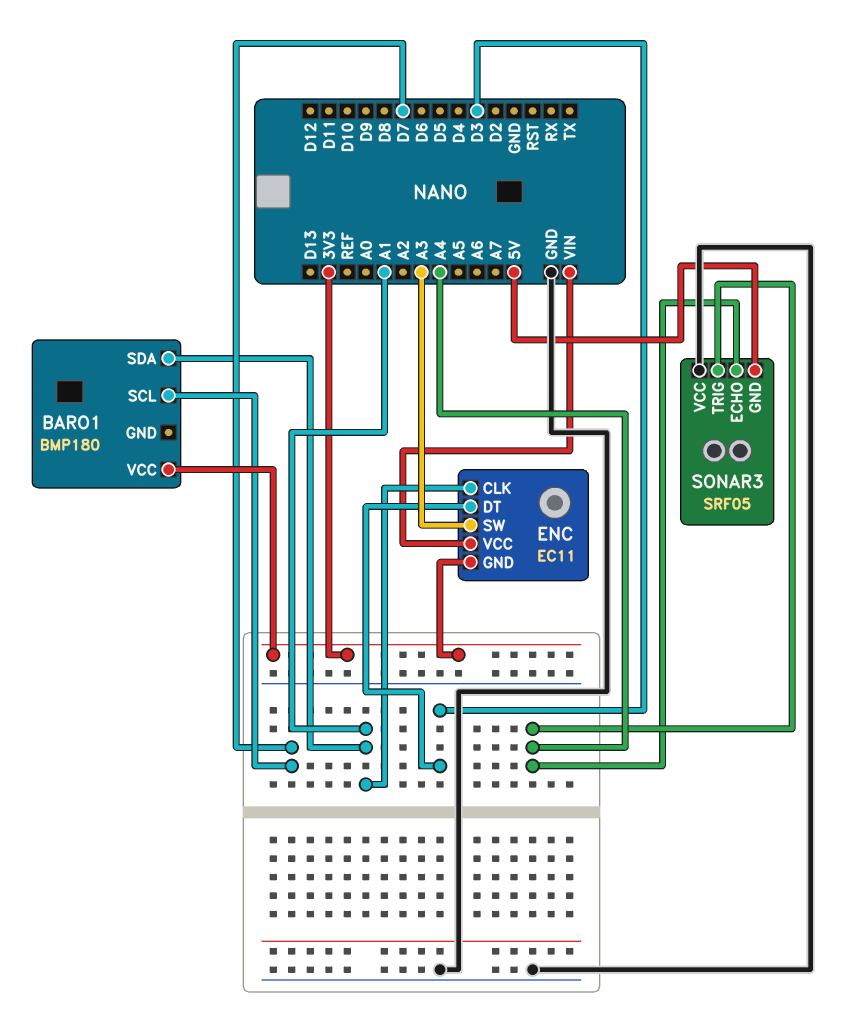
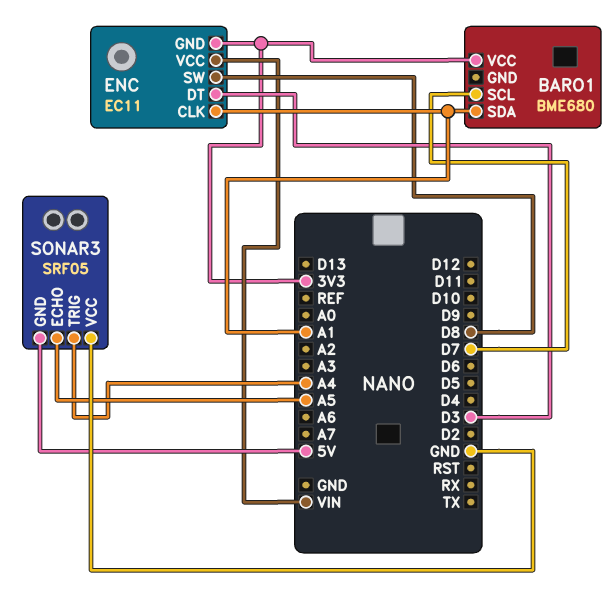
BARO1: BMP180 -> BME680
ENC pin SW: A3 -> D8
SONAR3 pin ECHO: A4 -> A5

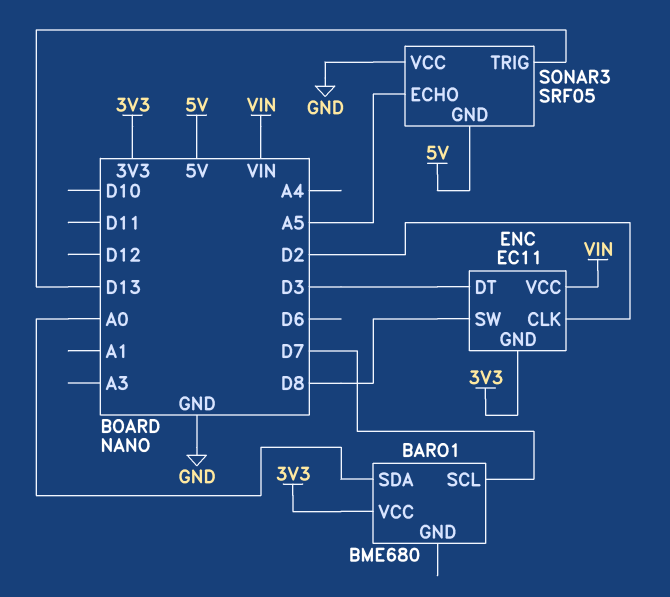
BARO1 pin SDA: A1 -> A0
ENC pin CLK: A1 -> D2
SONAR3 pin TRIG: A4 -> D13

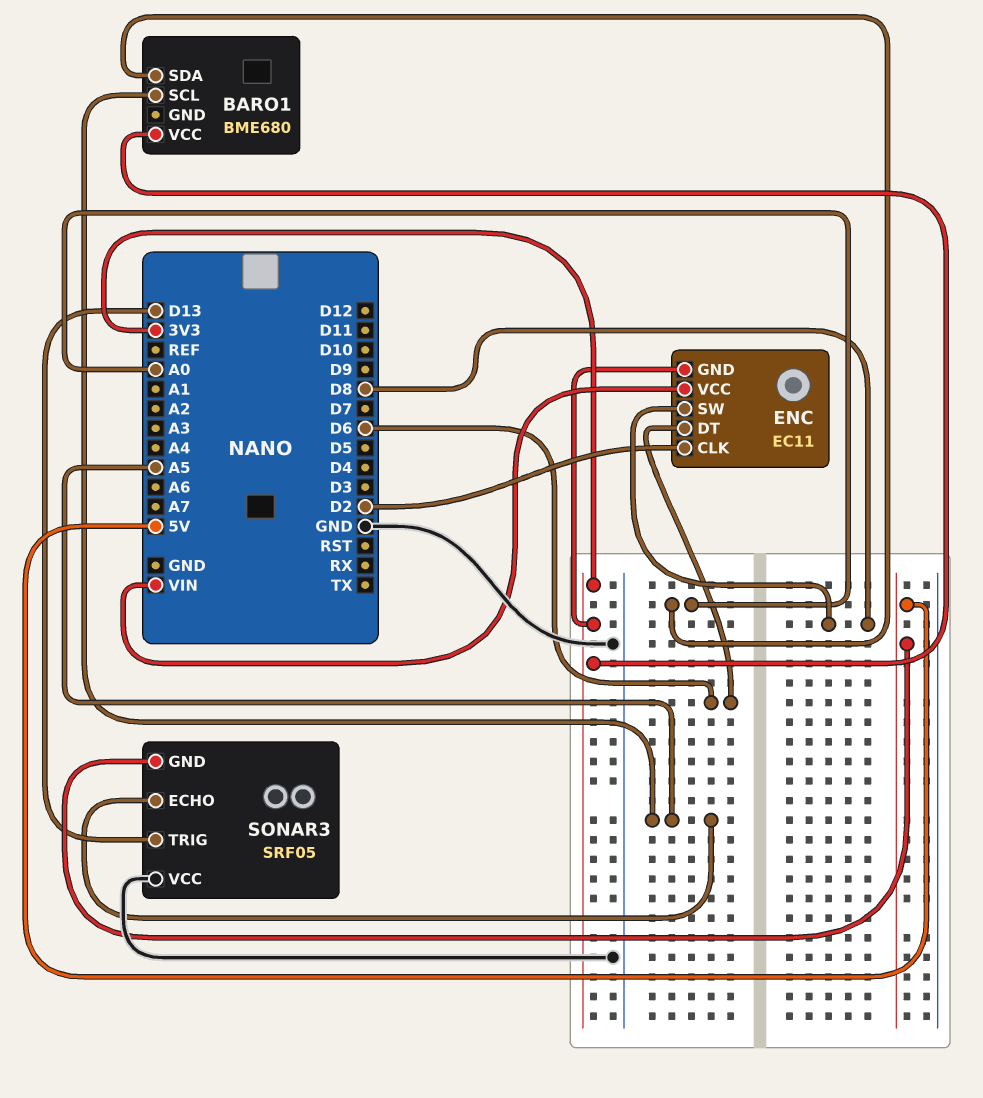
BARO1 pin SCL: D7 -> A5
ENC pin DT: D3 -> D6

